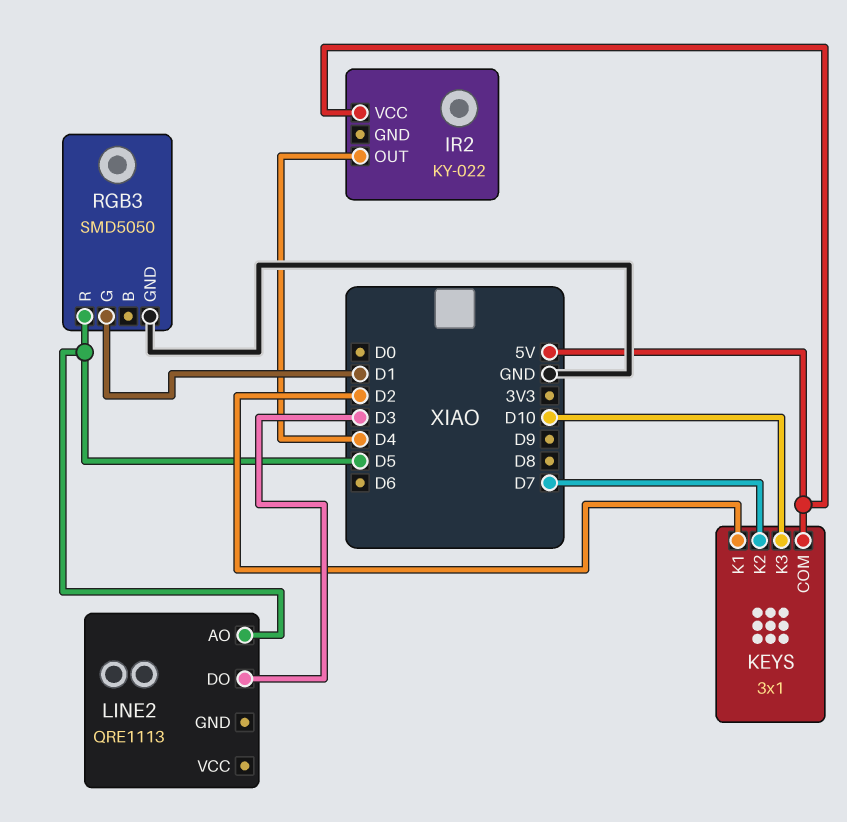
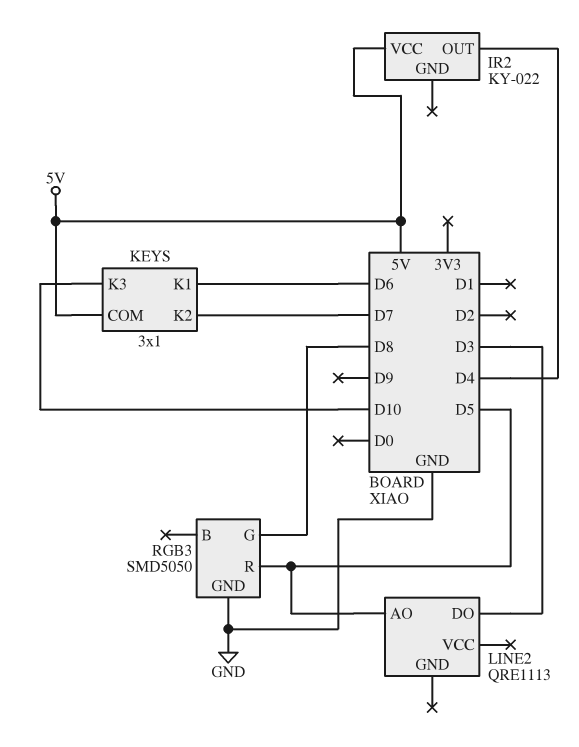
KEYS pin K1: D2 -> D6
RGB3 pin G: D1 -> D8

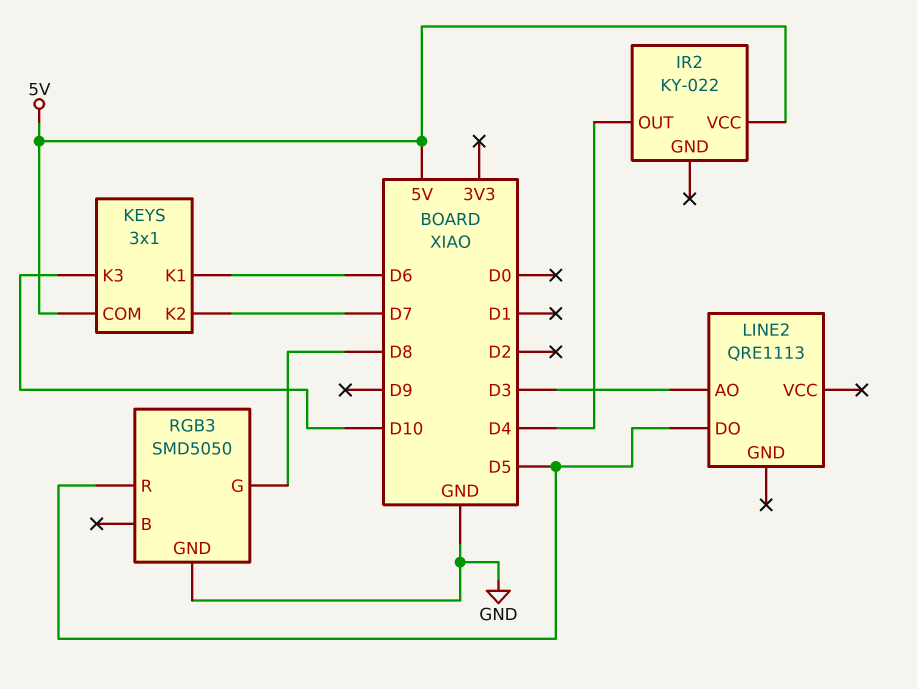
LINE2 pin AO: D5 -> D3
LINE2 pin DO: D3 -> D5

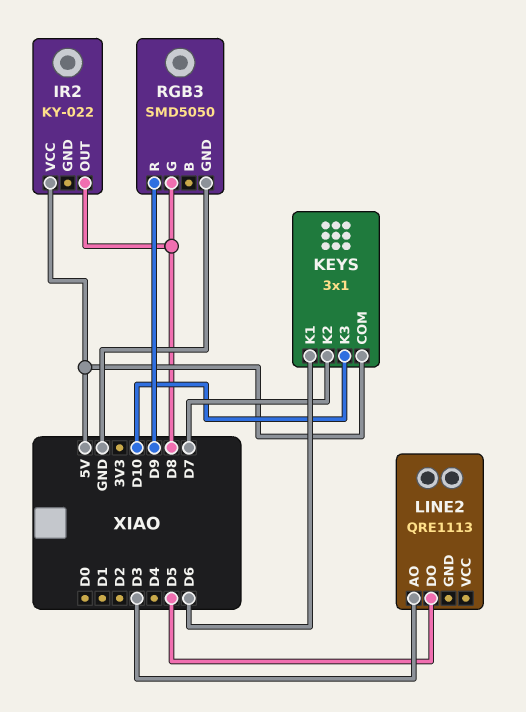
IR2 pin OUT: D4 -> D8
RGB3 pin R: D5 -> D9

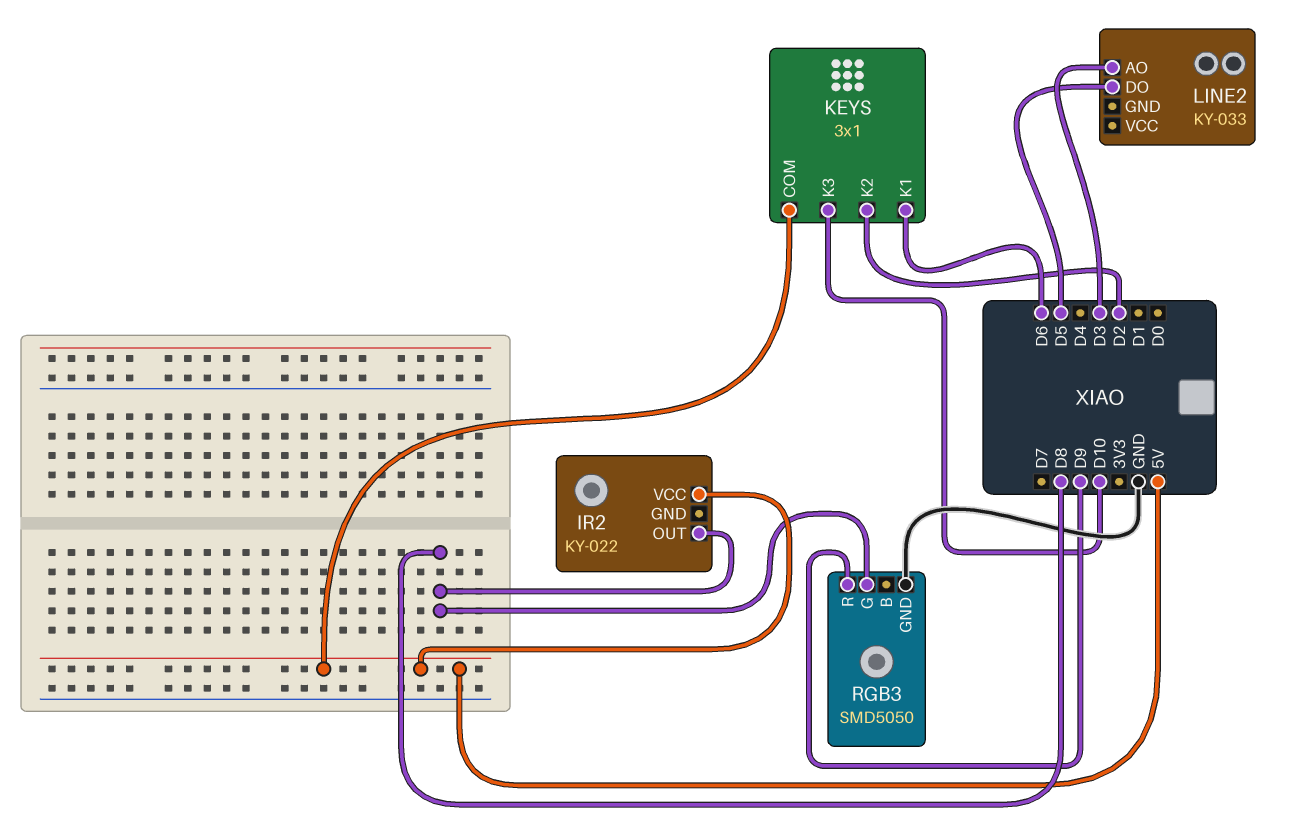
KEYS pin K2: D7 -> D2
LINE2: QRE1113 -> KY-033

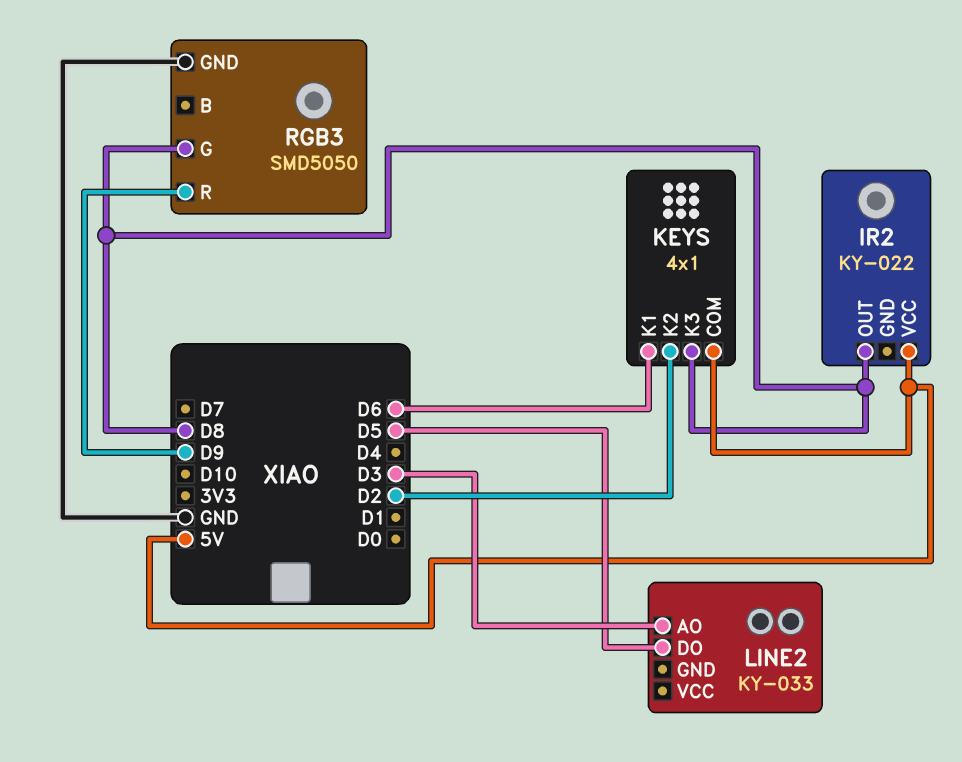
KEYS: 3x1 -> 4x1
KEYS pin K3: D10 -> D8

